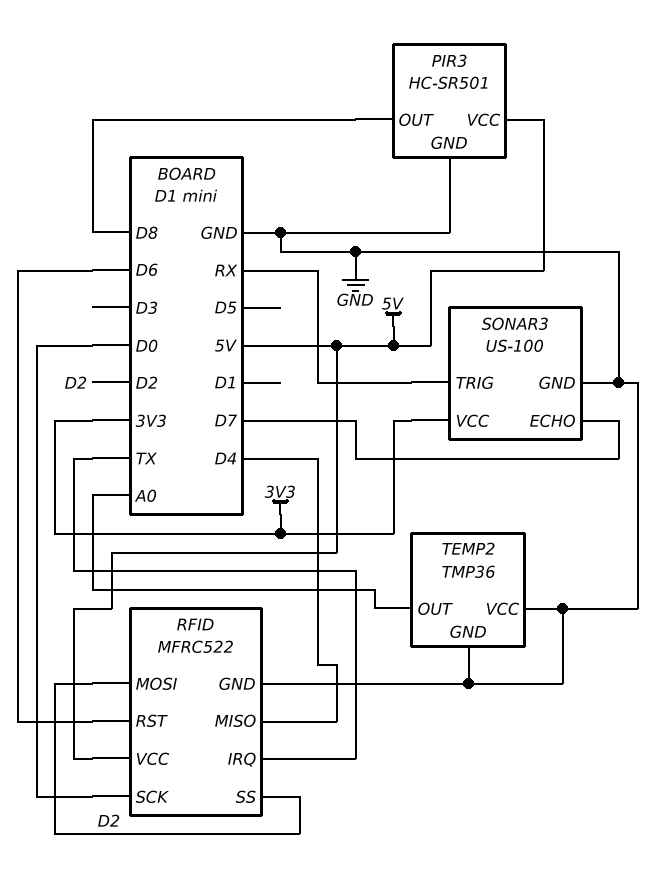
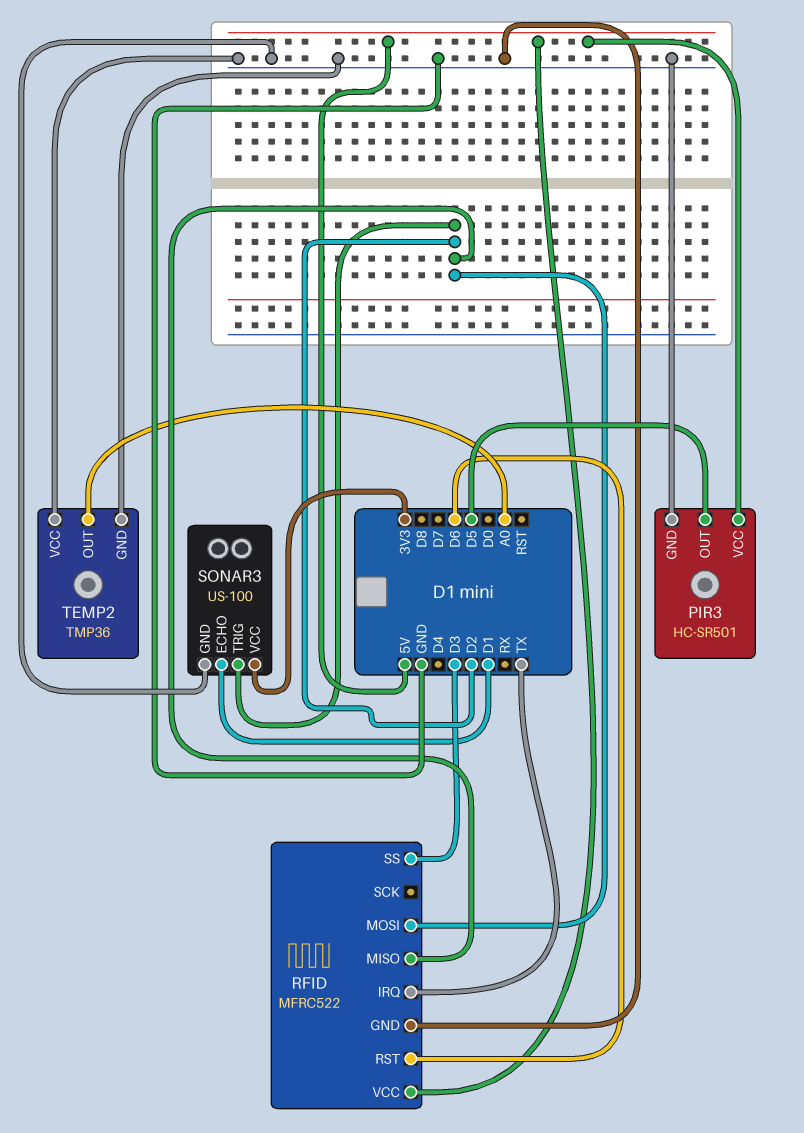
PIR3 pin OUT: D8 -> D5
RFID pin MISO: D4 -> D2
RFID pin SCK: D0 -> none
RFID pin SS: D2 -> D3
SONAR3 pin ECHO: D7 -> D1
SONAR3 pin TRIG: RX -> D2

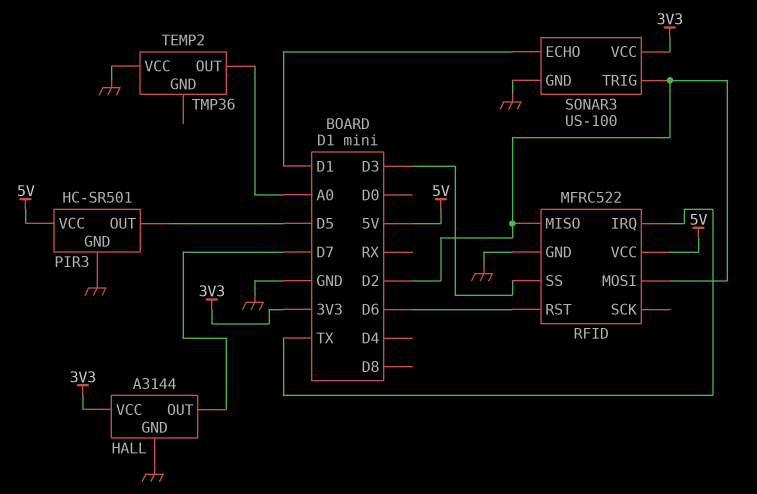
HALL: none -> A3144
HALL pin GND: none -> GND
HALL pin OUT: none -> D7
HALL pin VCC: none -> 3V3
TEMP2 pin GND: GND -> none

